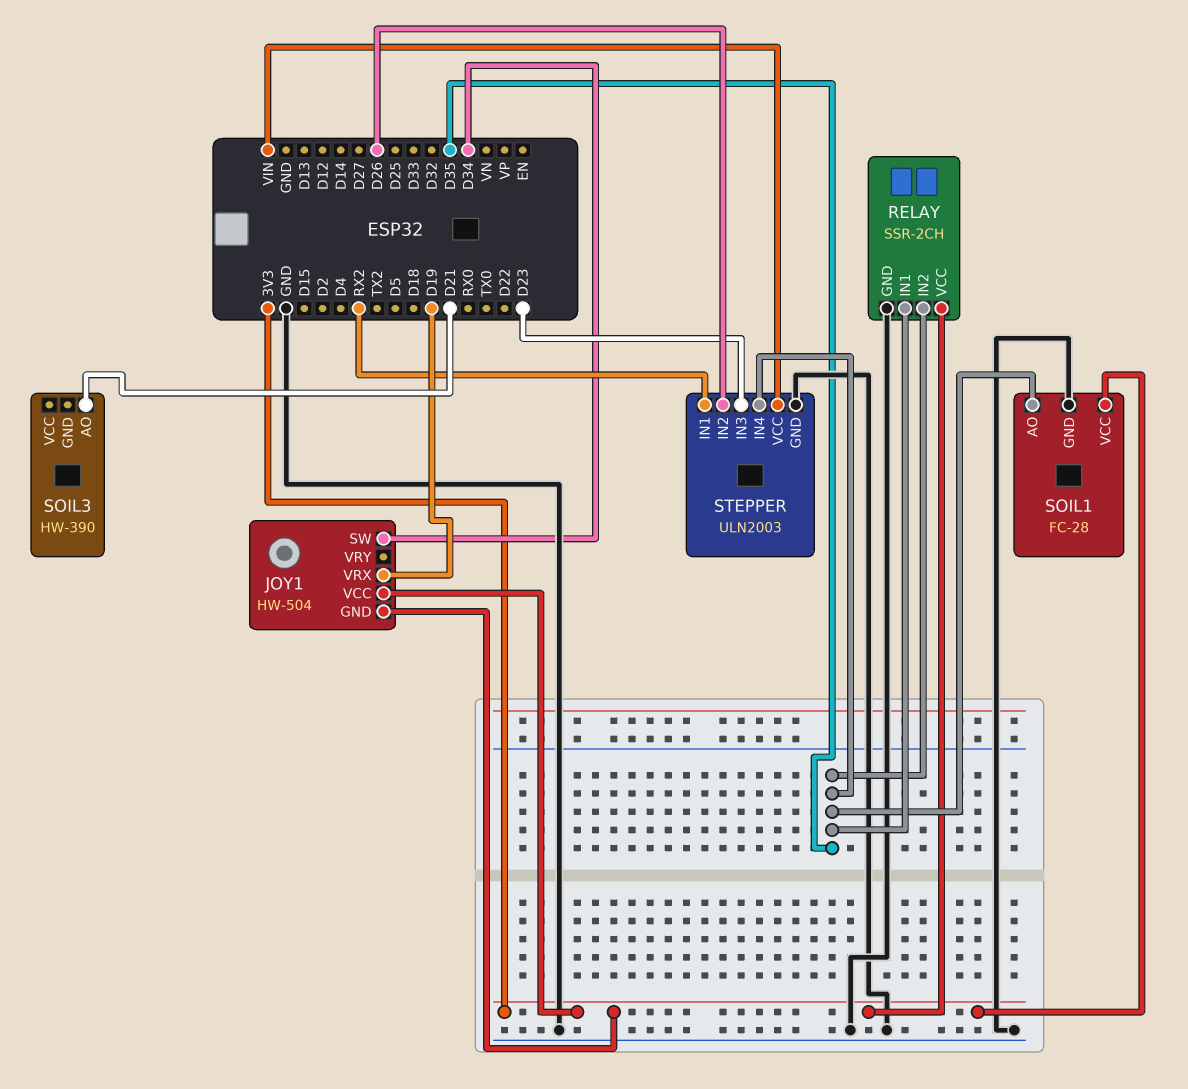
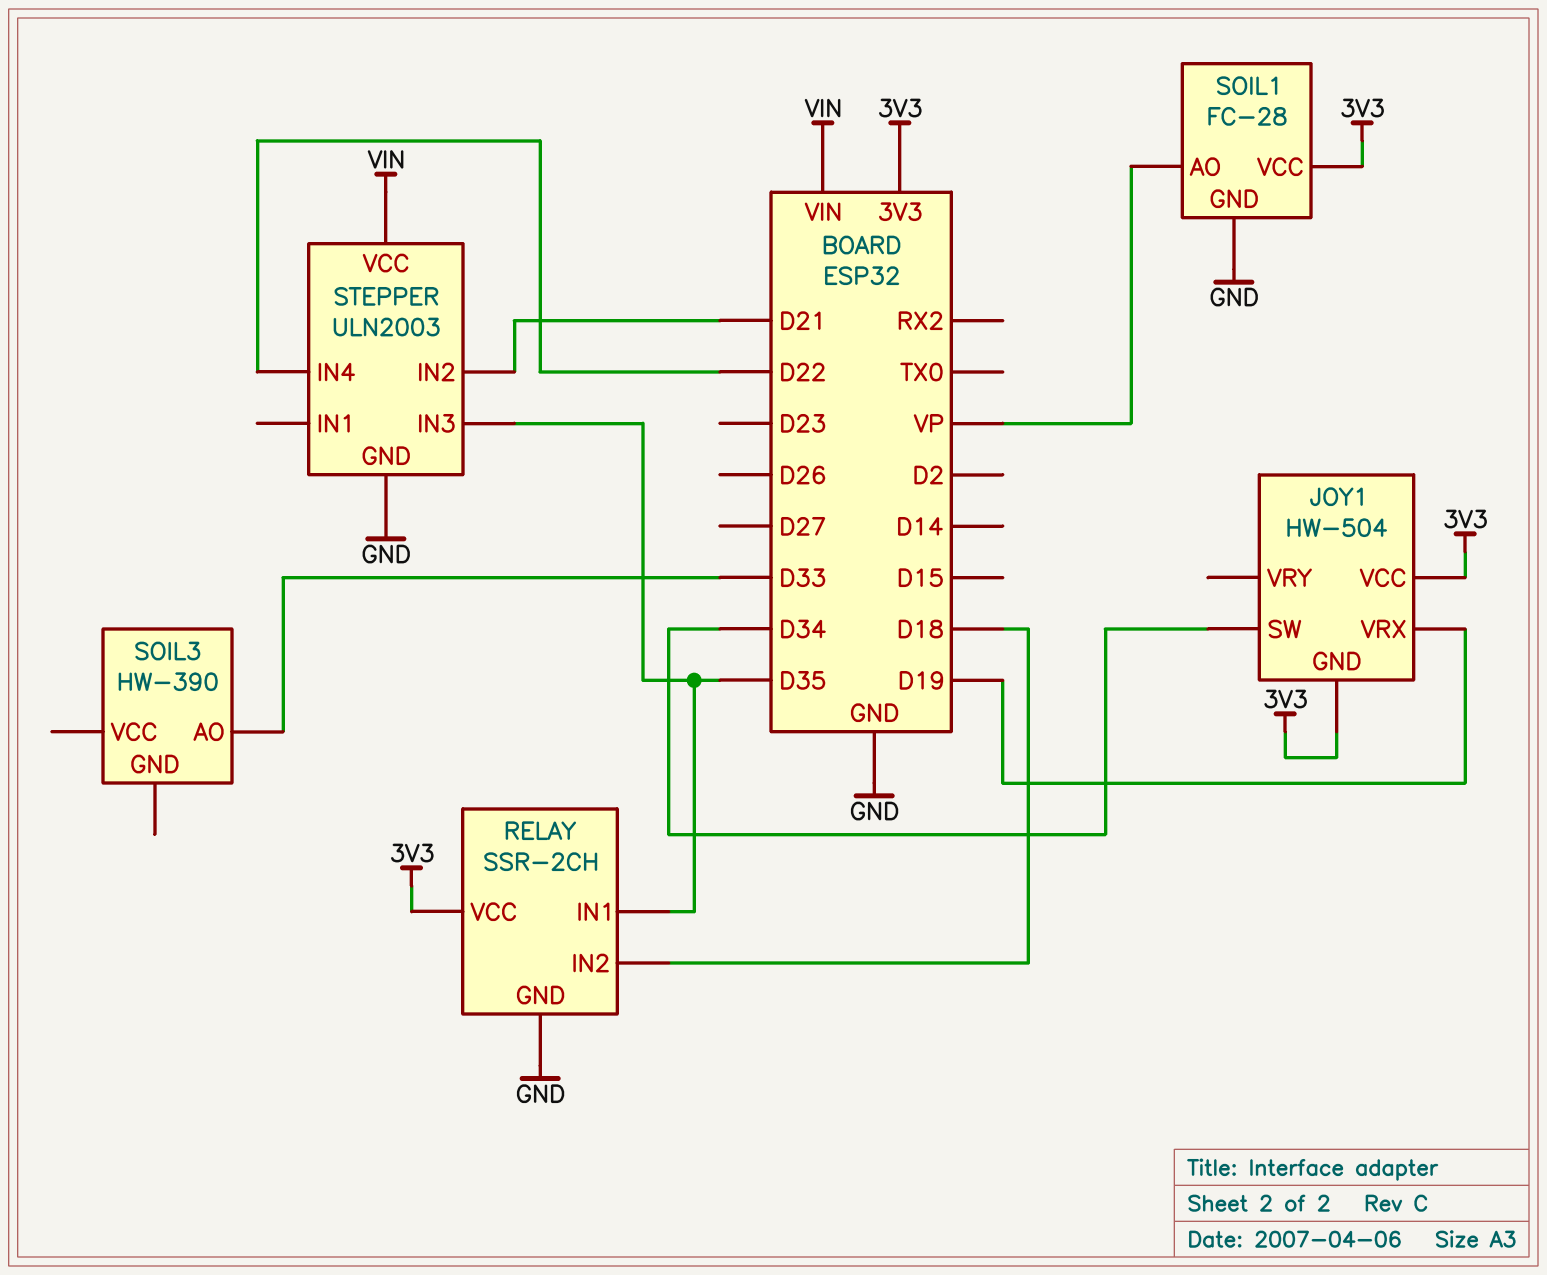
RELAY pin IN2: D35 -> D18
SOIL1 pin AO: D35 -> VP
SOIL3 pin AO: D21 -> D33
STEPPER pin IN1: RX2 -> none
STEPPER pin IN2: D26 -> D21
STEPPER pin IN3: D23 -> D35
STEPPER pin IN4: D35 -> D22

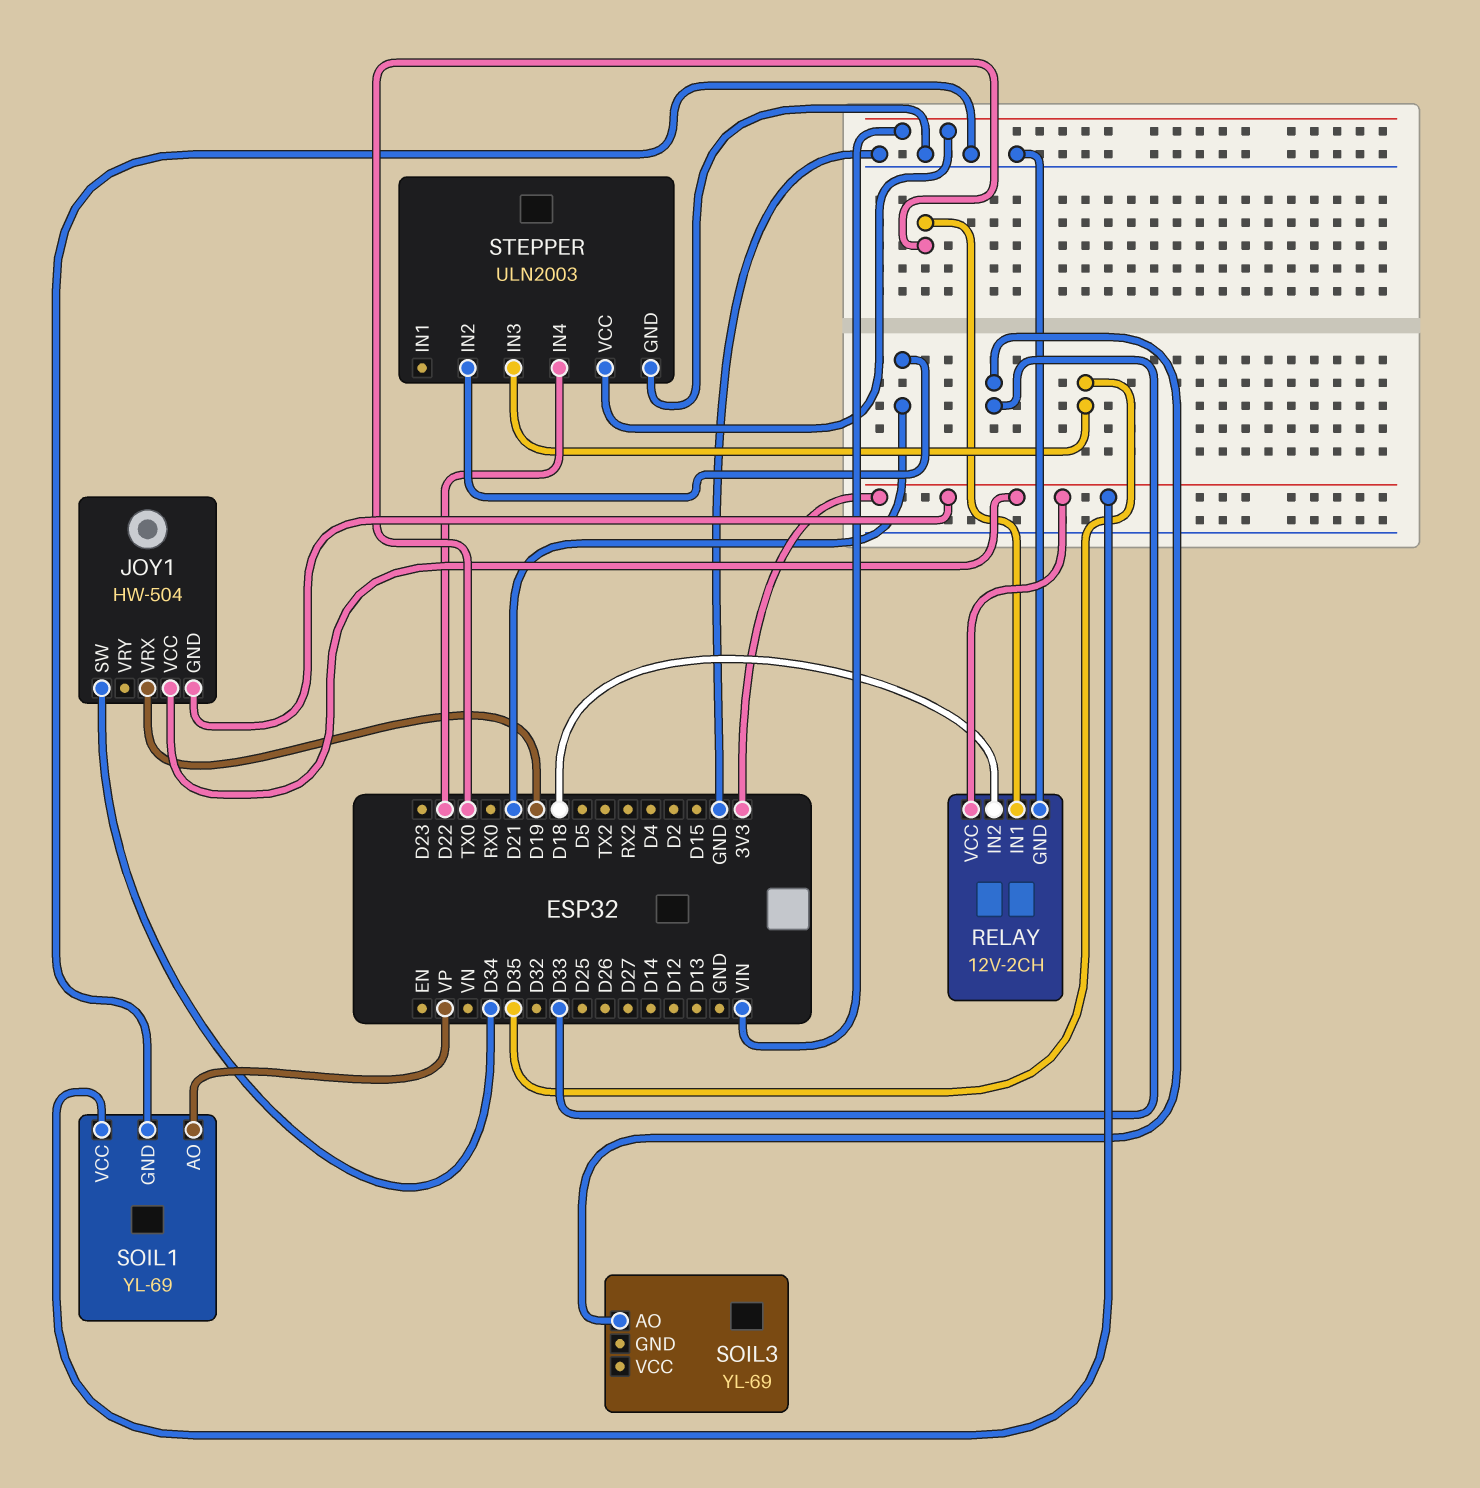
RELAY: SSR-2CH -> 12V-2CH
RELAY pin IN1: D35 -> TX0
SOIL1: FC-28 -> YL-69
SOIL3: HW-390 -> YL-69

